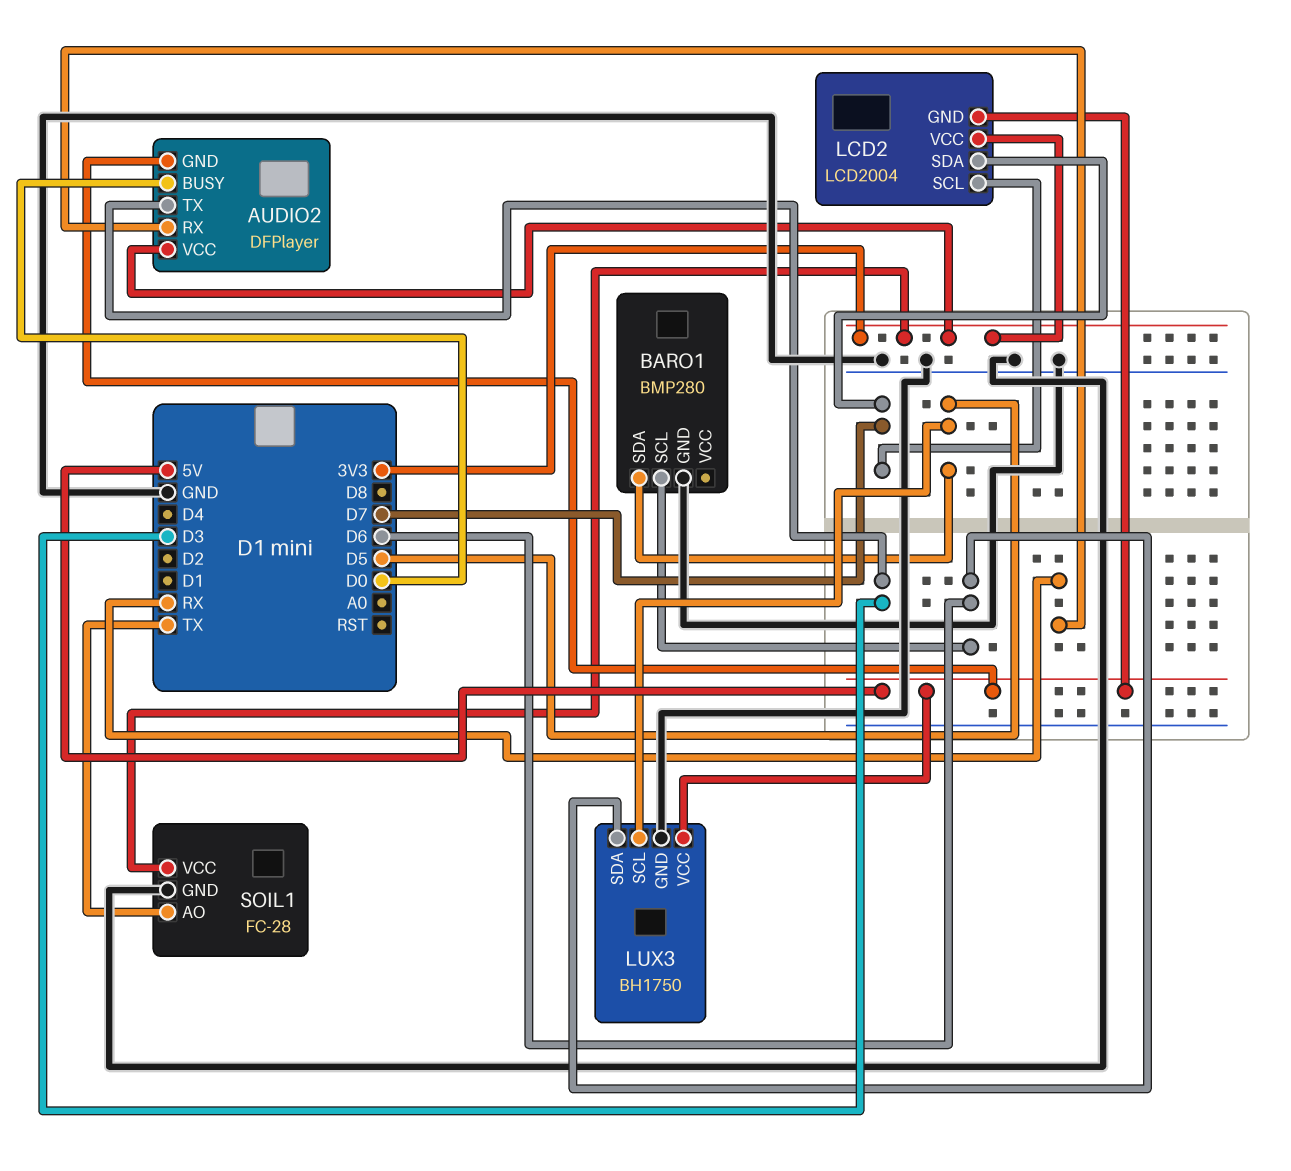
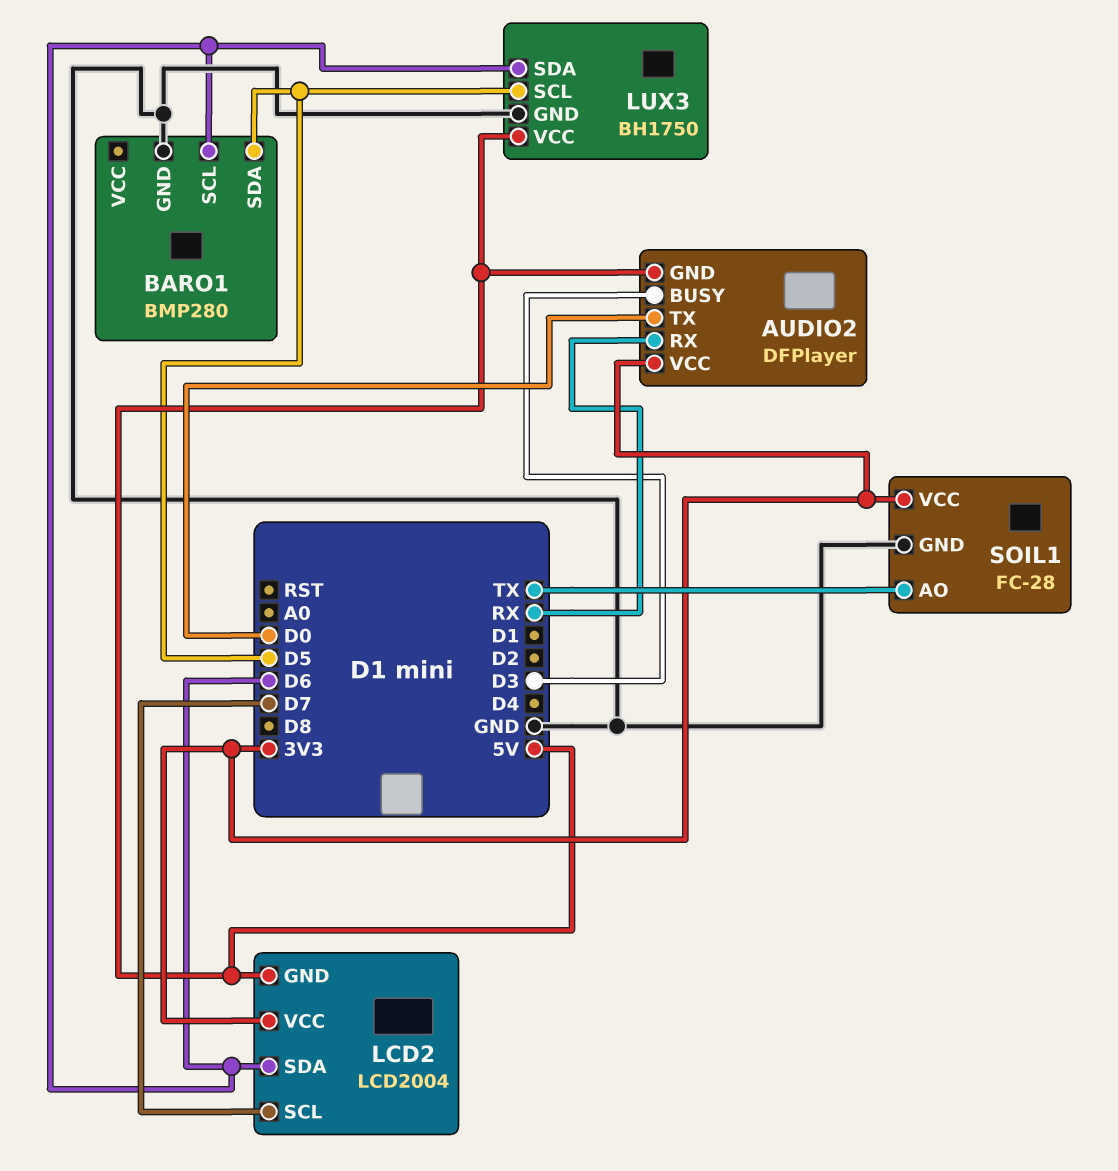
AUDIO2 pin BUSY: D0 -> D3
AUDIO2 pin TX: D3 -> D0
LCD2 pin SDA: D7 -> D6

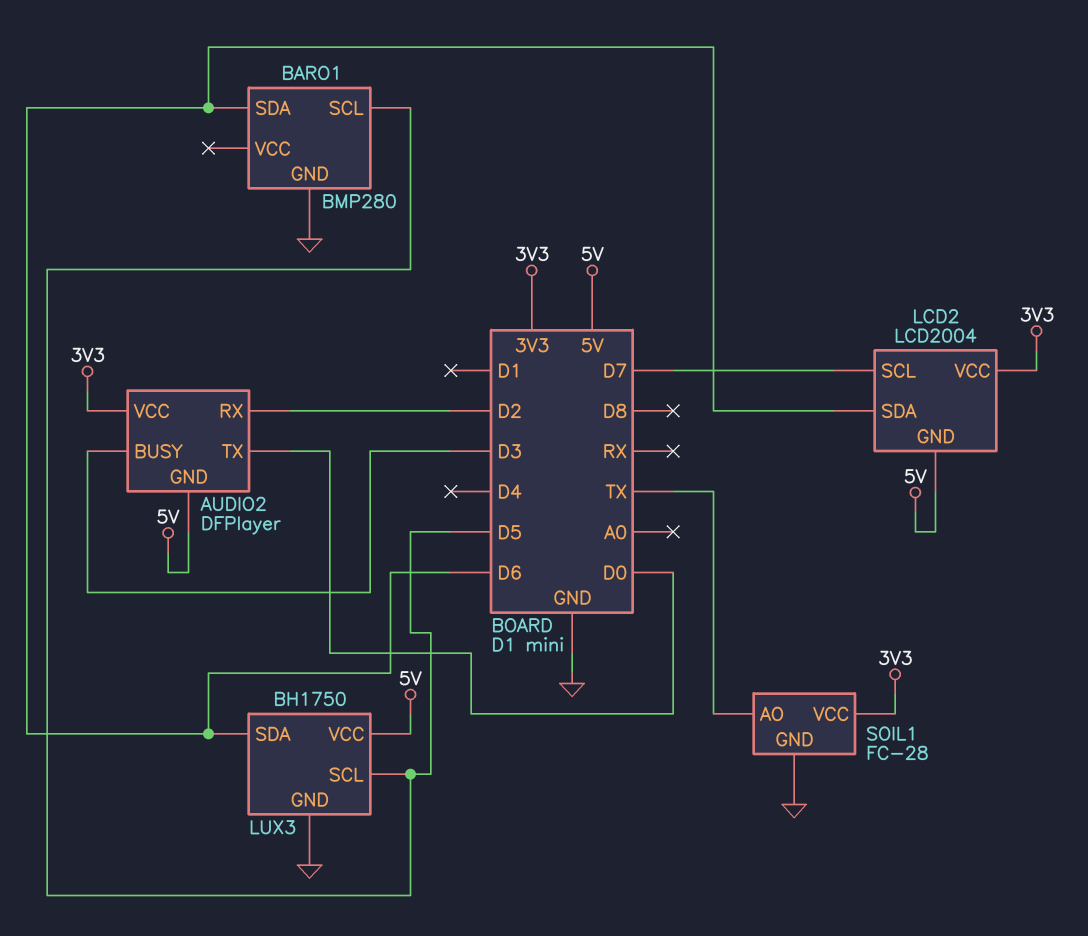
AUDIO2 pin RX: RX -> D2
BARO1 pin SCL: D6 -> D5
BARO1 pin SDA: D5 -> D6

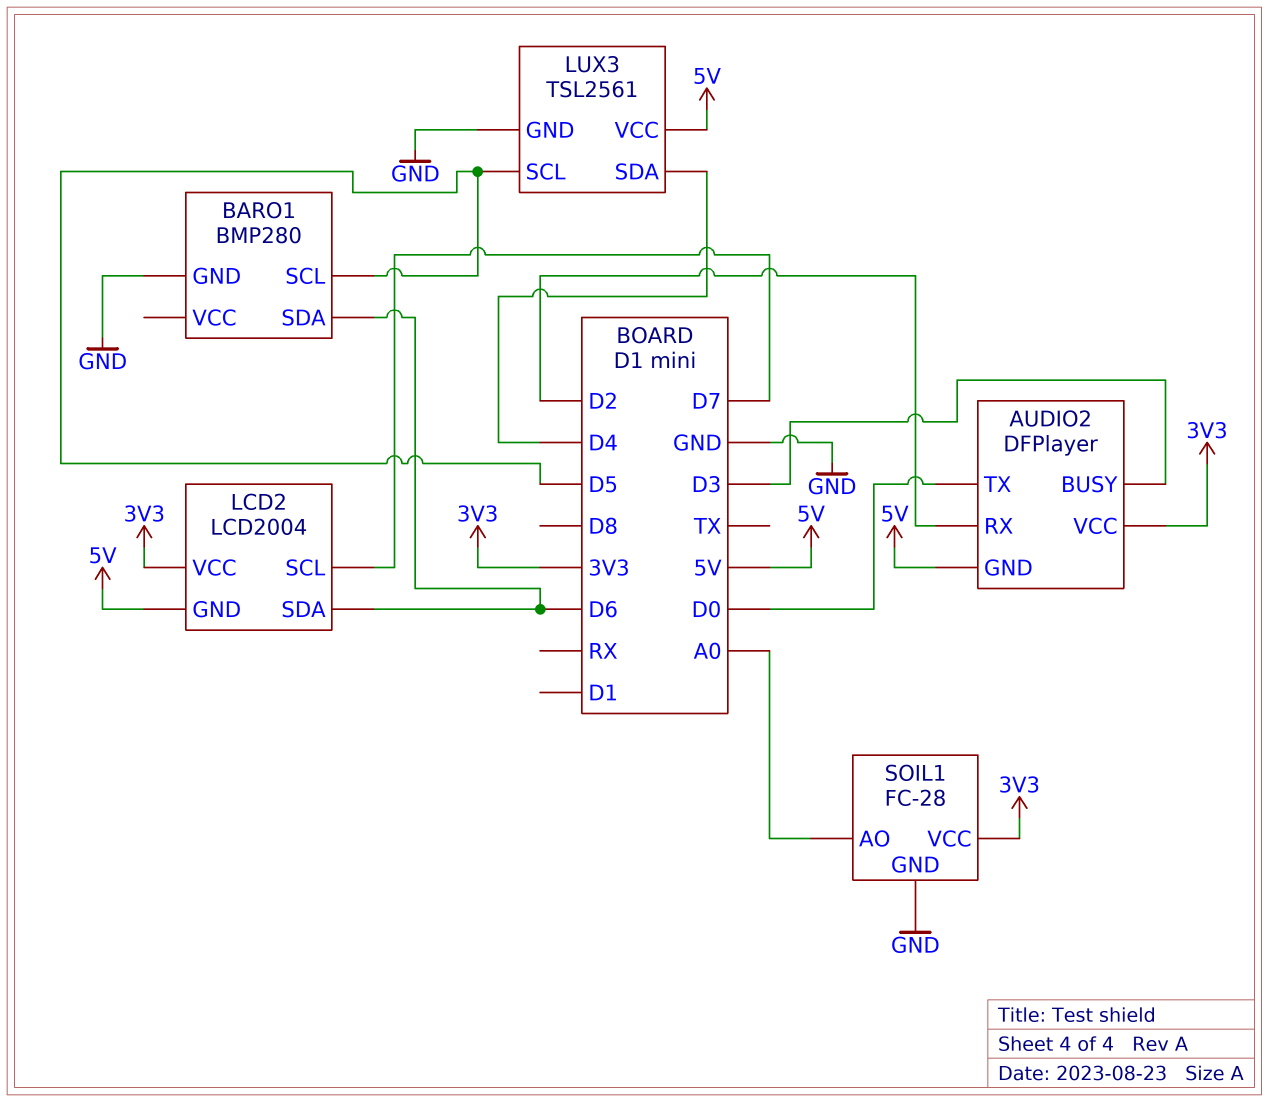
LUX3: BH1750 -> TSL2561
LUX3 pin SDA: D6 -> D4
SOIL1 pin AO: TX -> A0

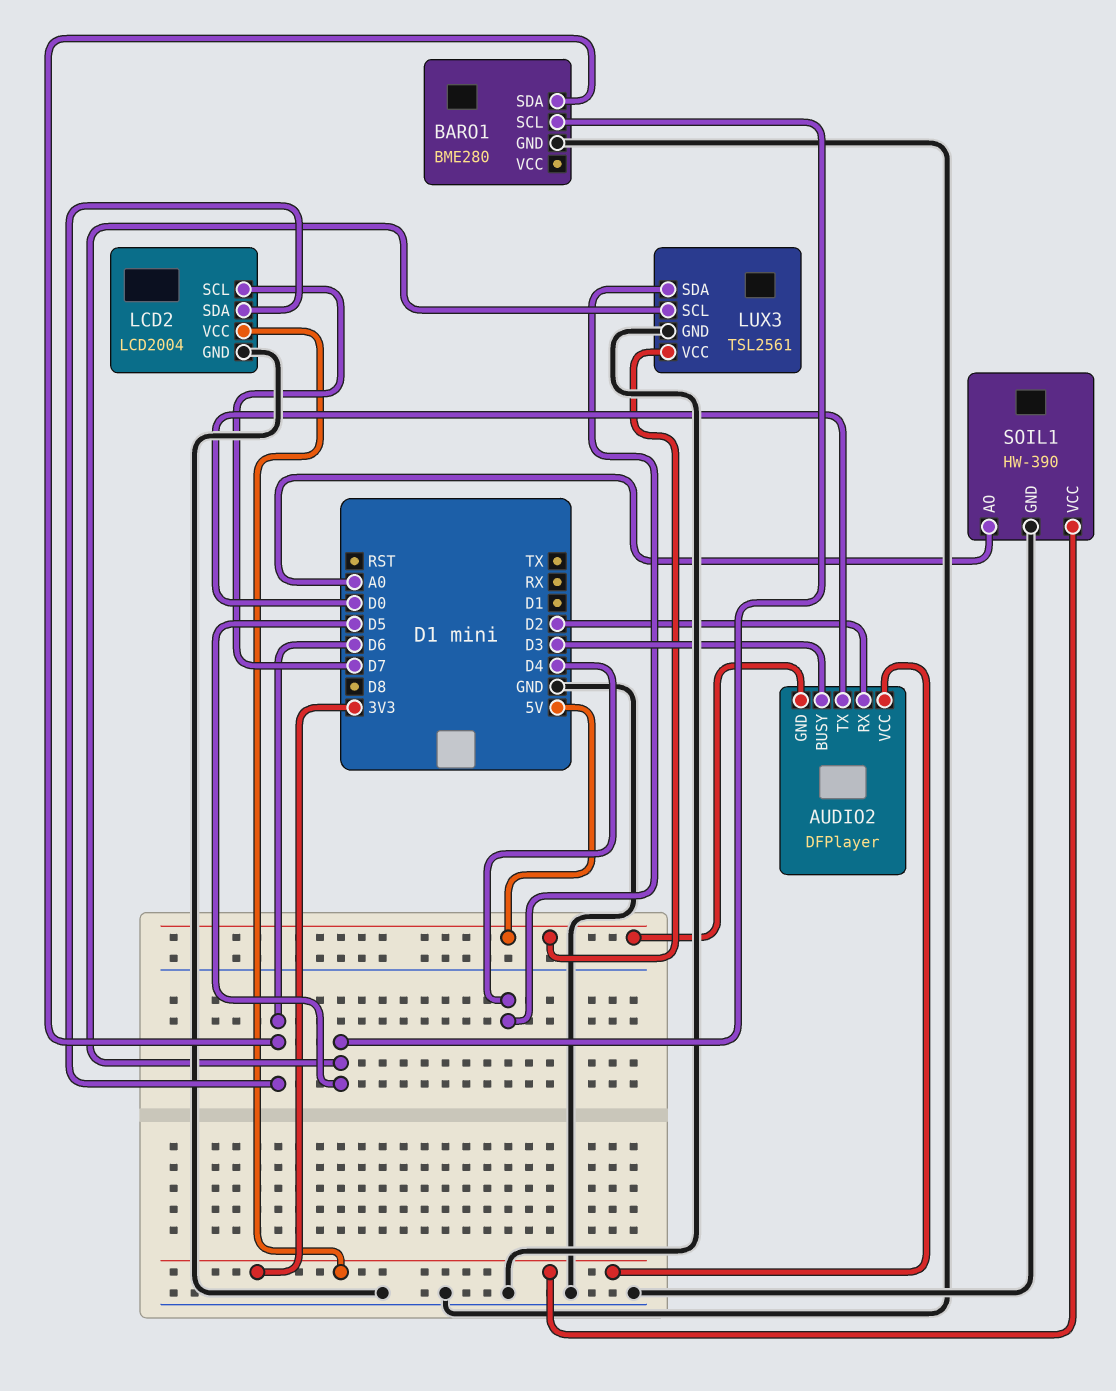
BARO1: BMP280 -> BME280
LCD2 pin GND: 5V -> GND
SOIL1: FC-28 -> HW-390

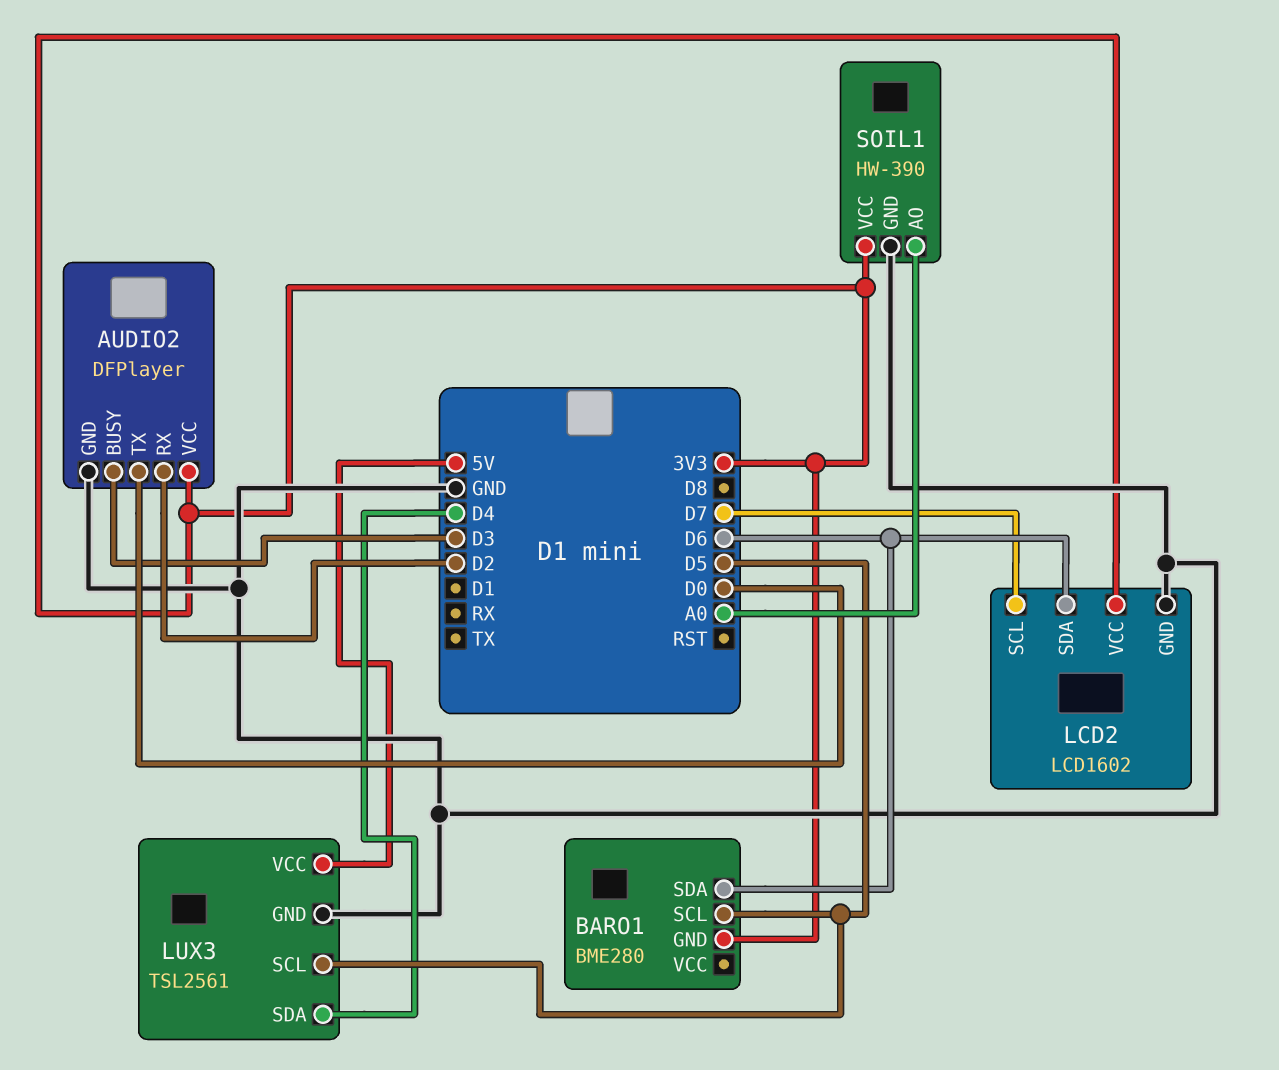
AUDIO2 pin GND: 5V -> GND
BARO1 pin GND: GND -> 3V3
LCD2: LCD2004 -> LCD1602

